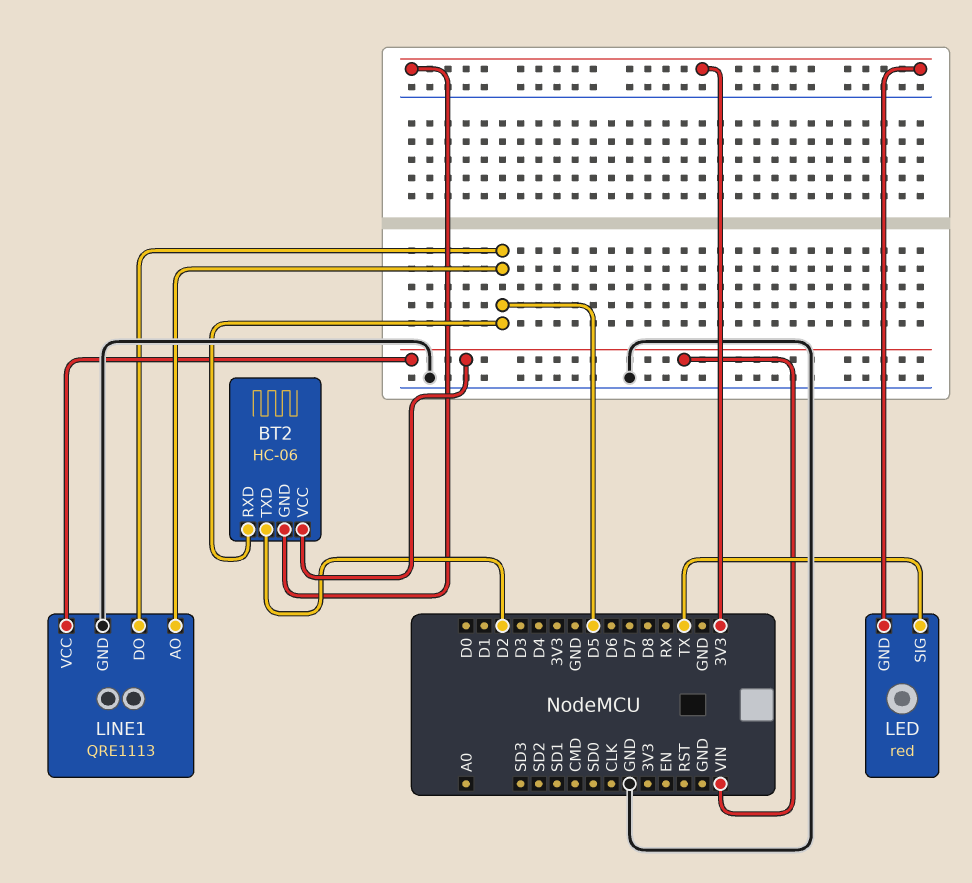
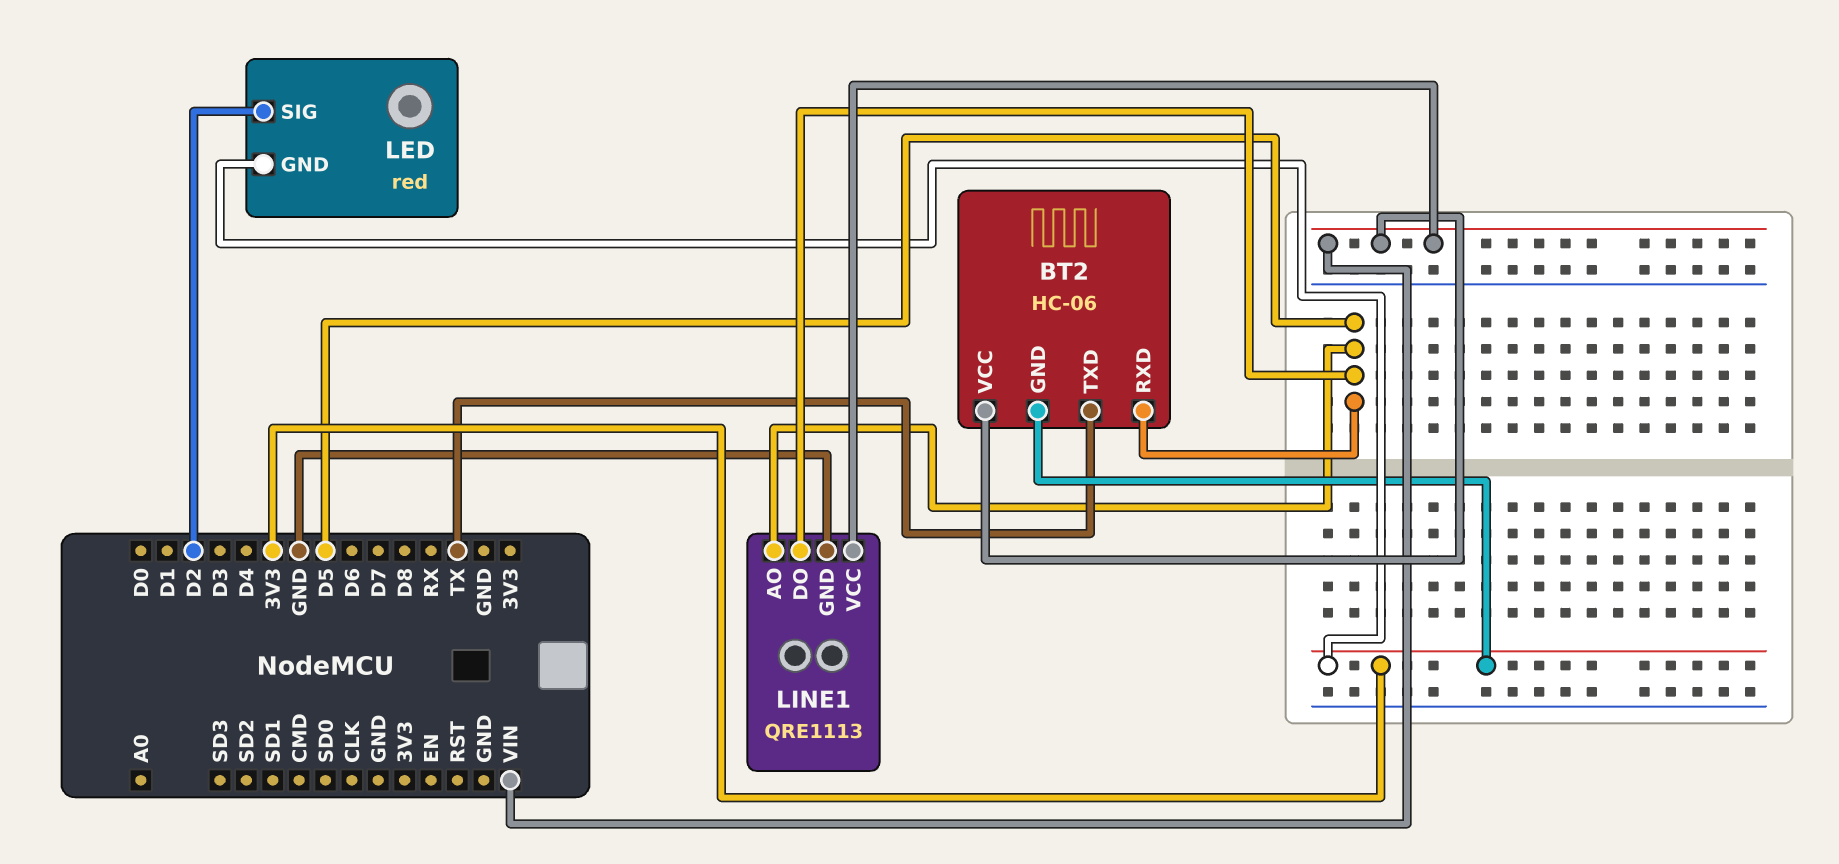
BT2 pin TXD: D2 -> TX
LED pin SIG: TX -> D2

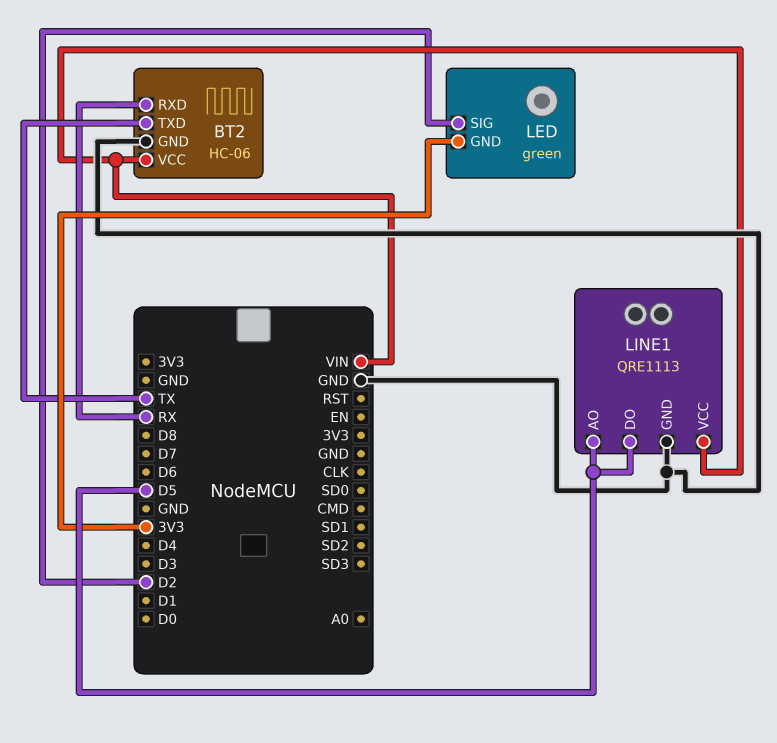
BT2 pin GND: 3V3 -> GND
BT2 pin RXD: D5 -> RX
LED: red -> green

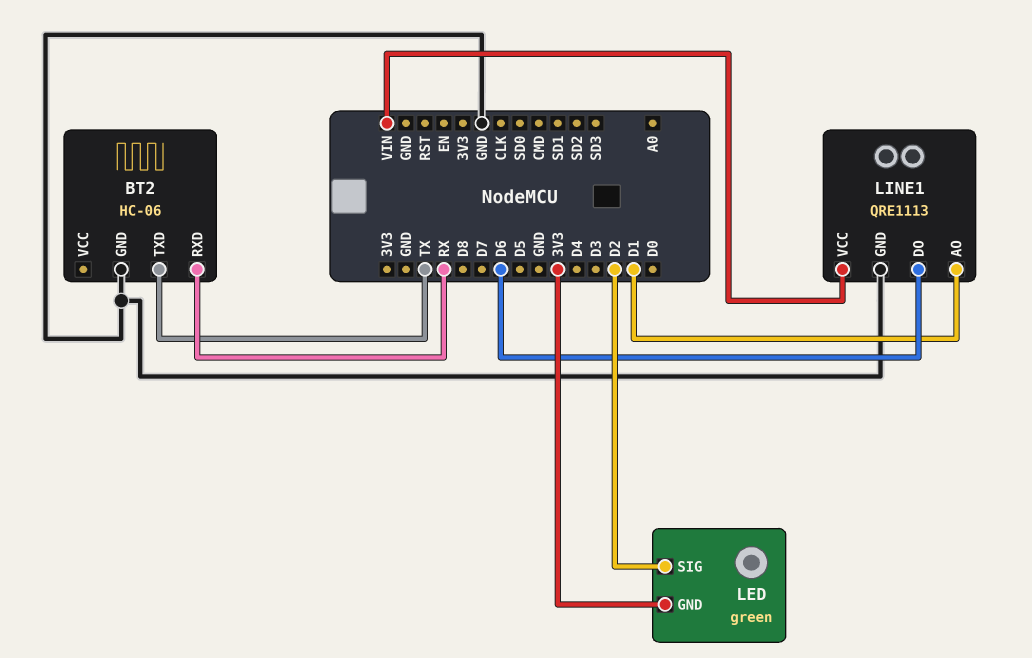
BT2 pin VCC: VIN -> none
LINE1 pin AO: D5 -> D1
LINE1 pin DO: D5 -> D6

